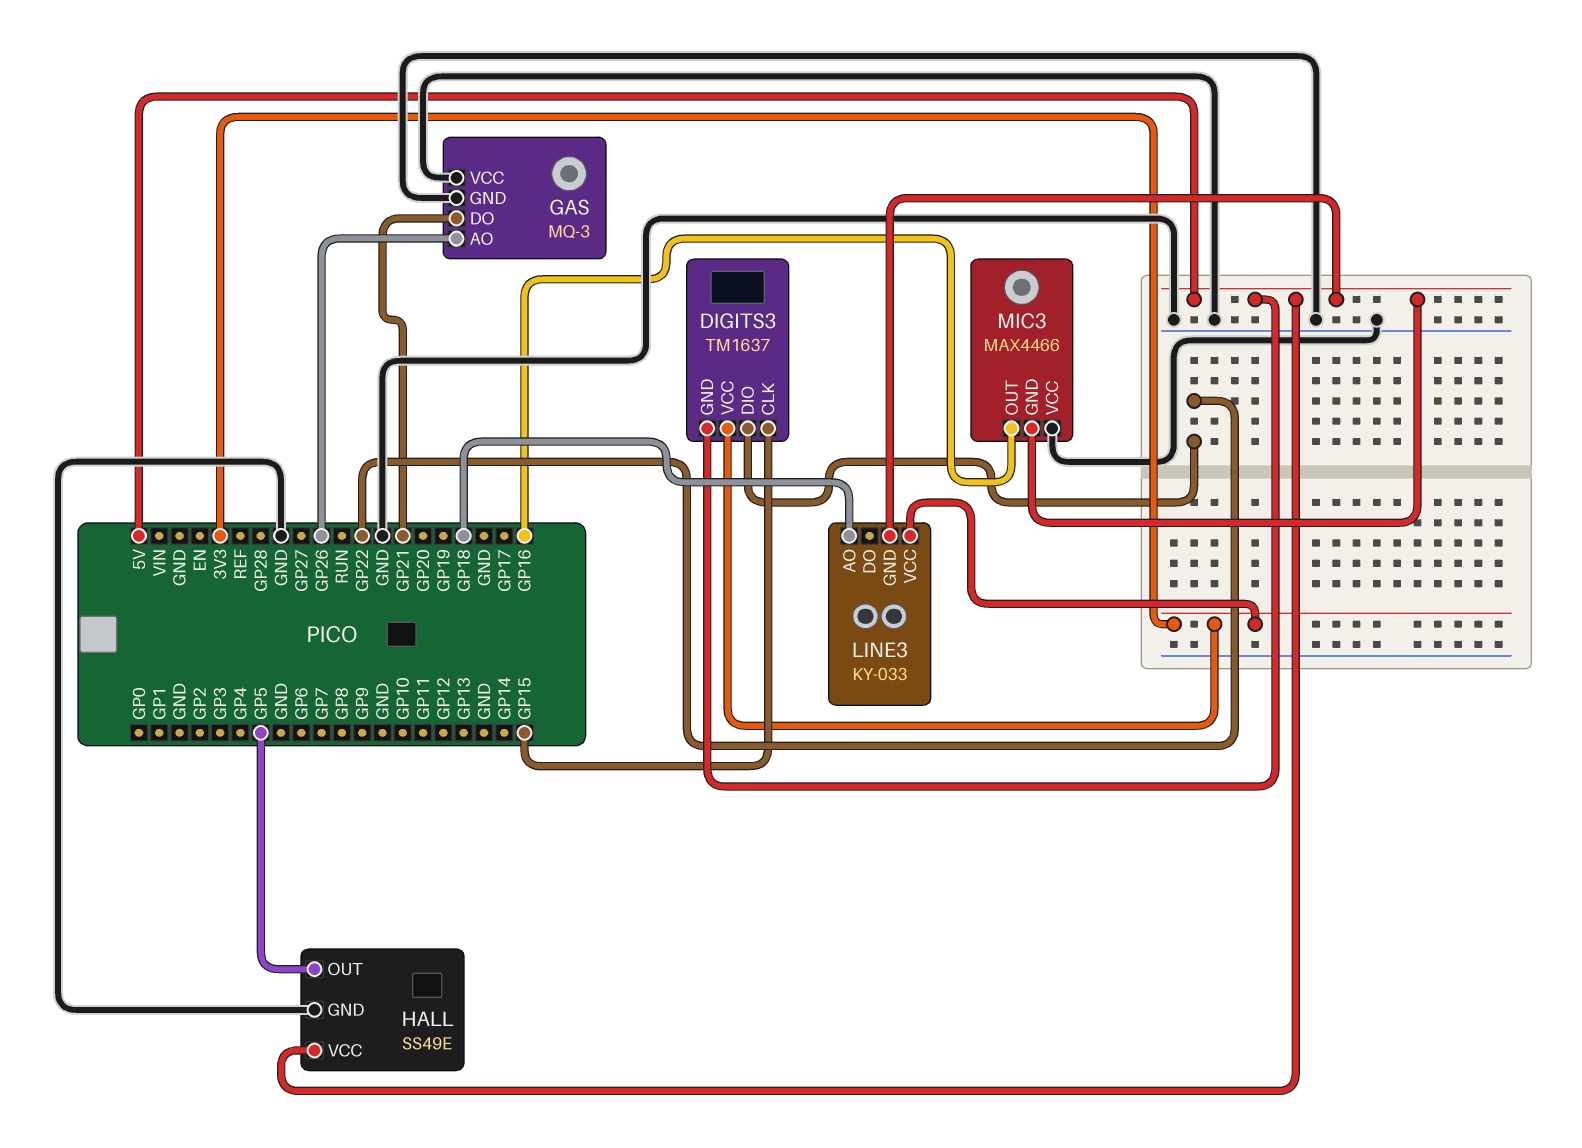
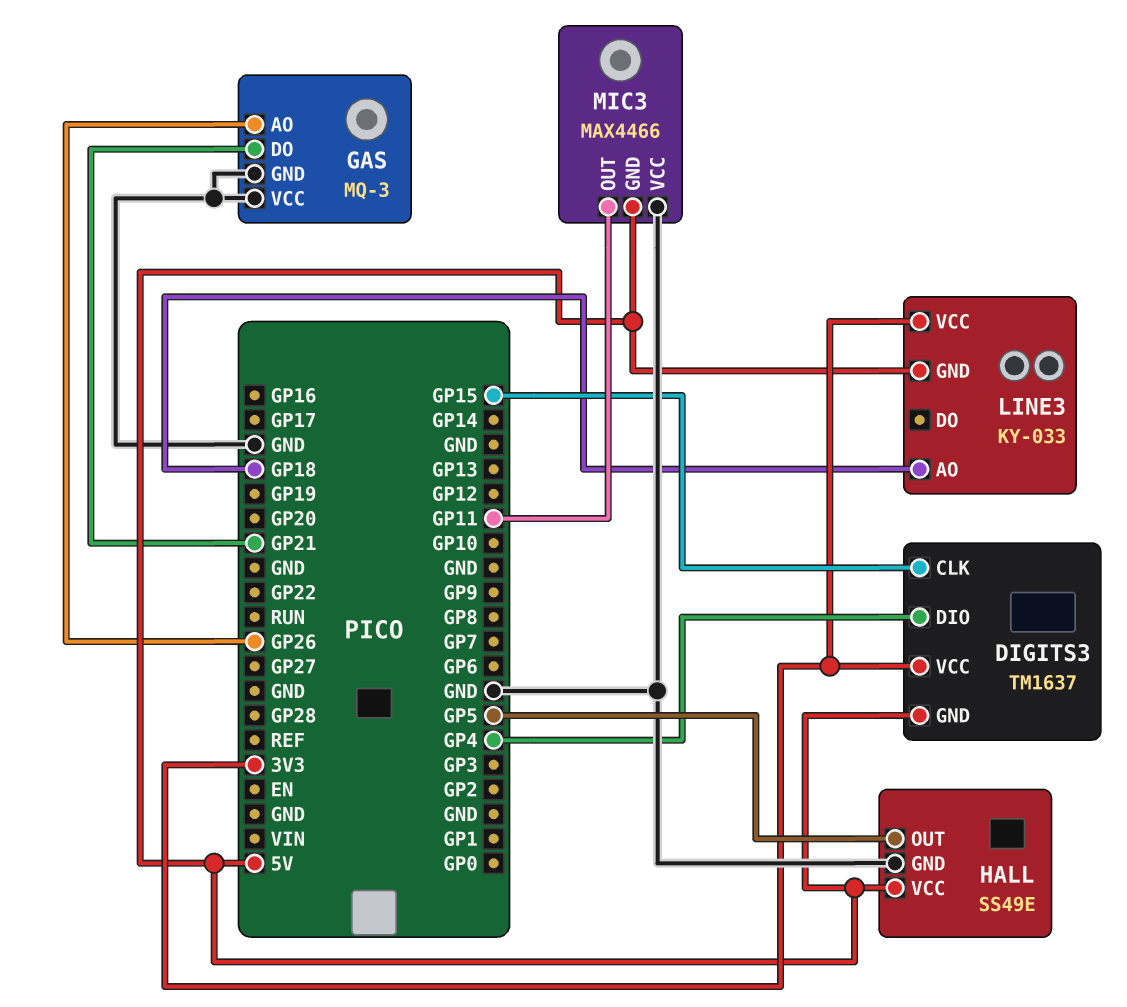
DIGITS3 pin DIO: GP22 -> GP4
MIC3 pin OUT: GP16 -> GP11

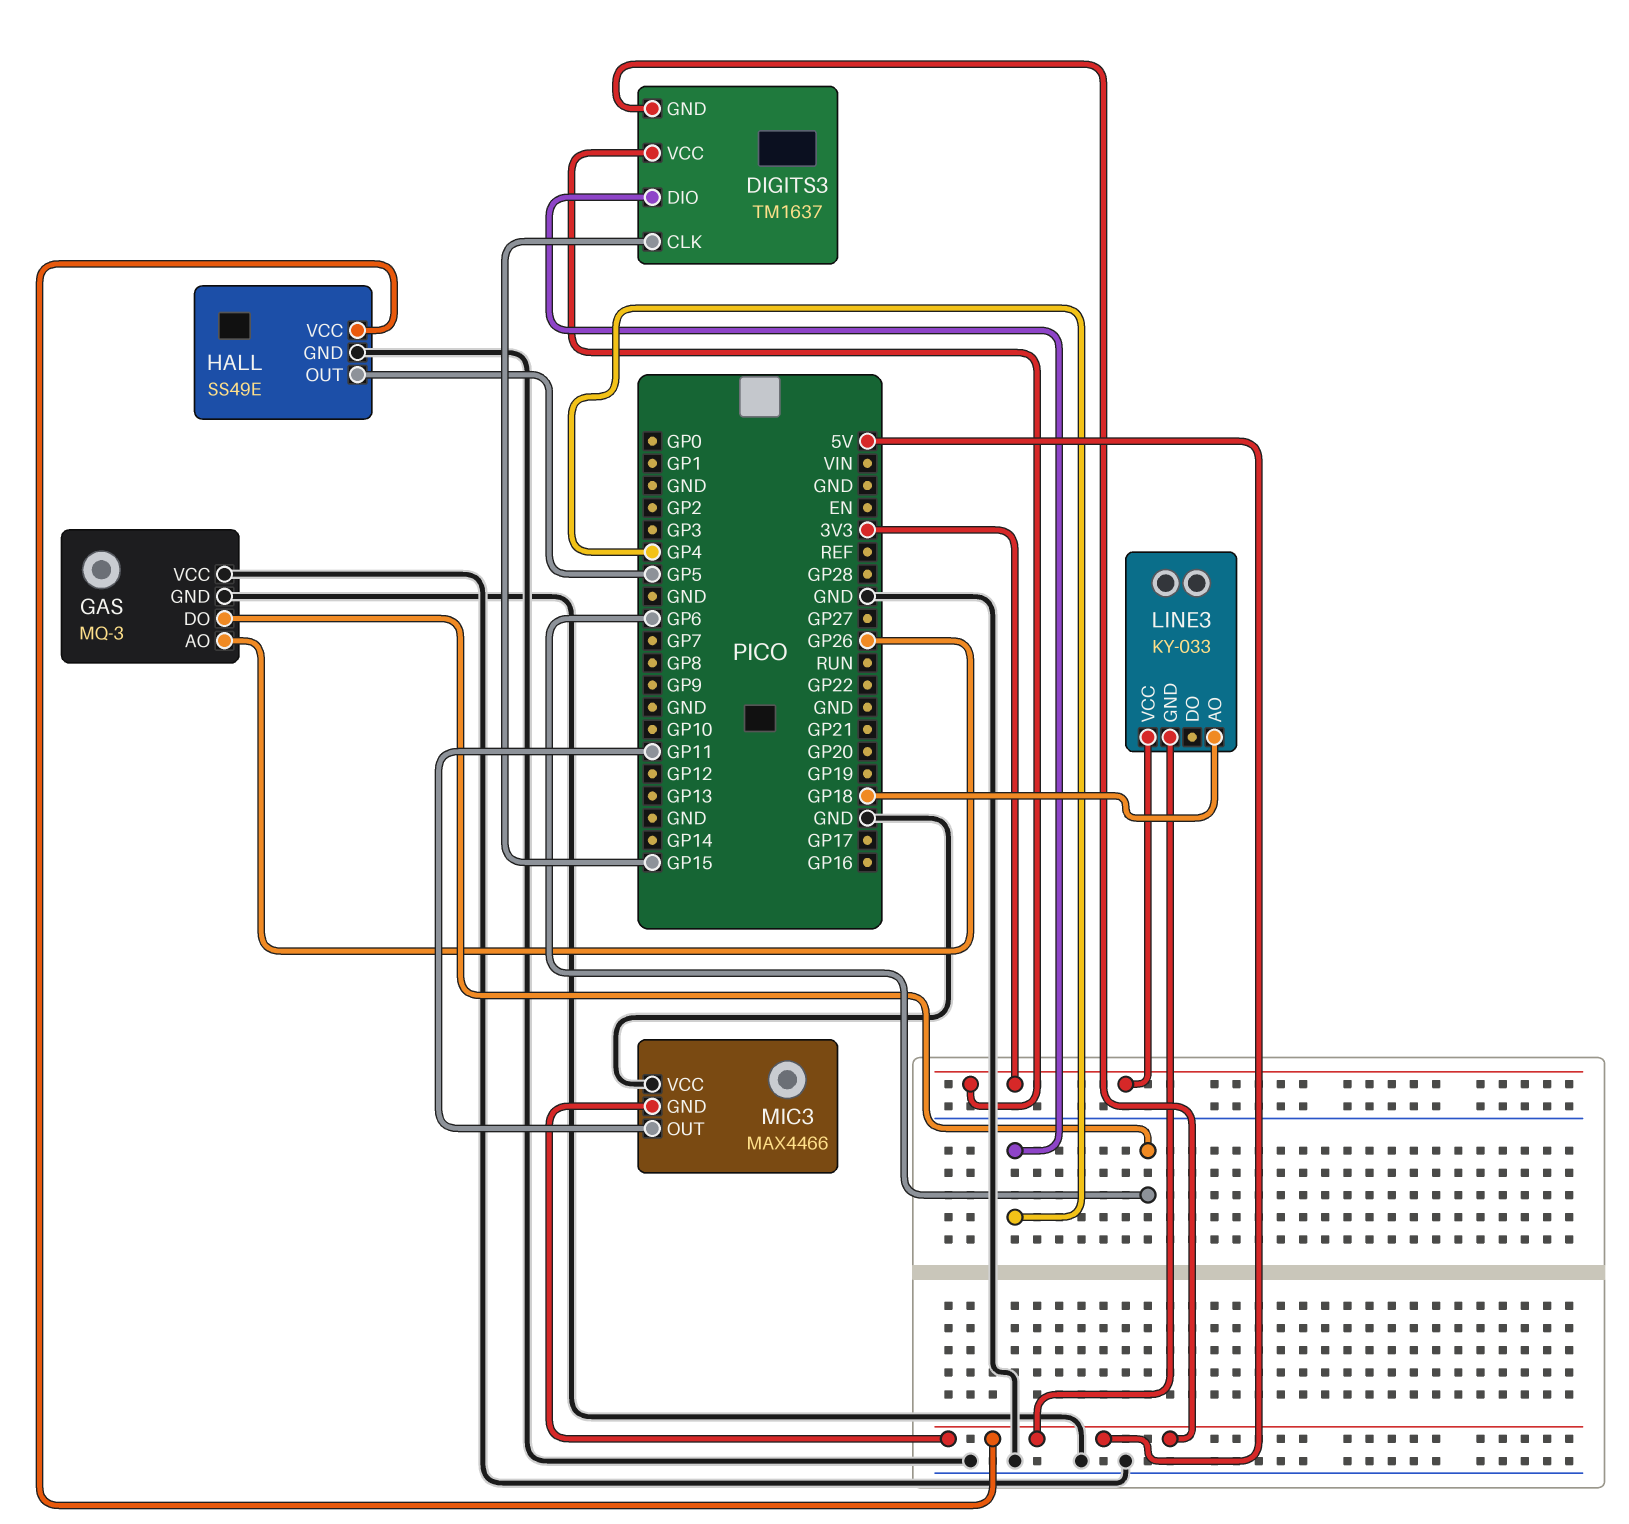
GAS pin DO: GP21 -> GP6

